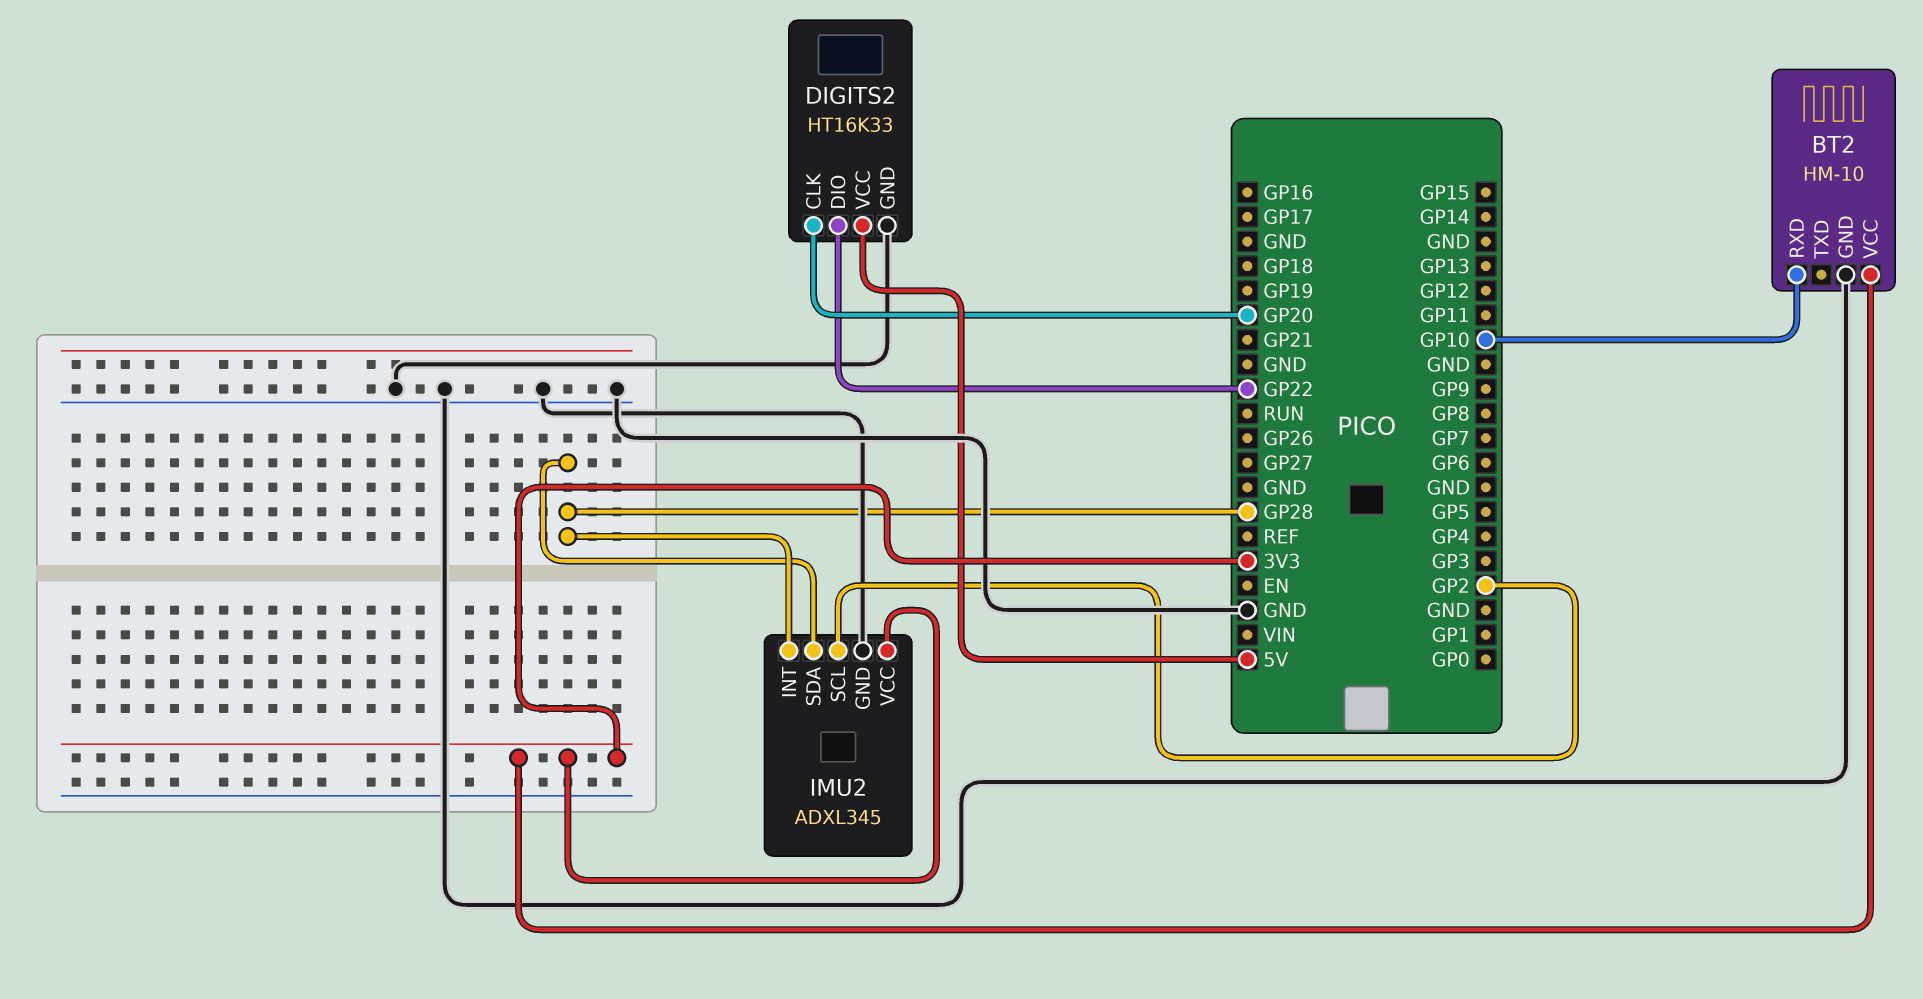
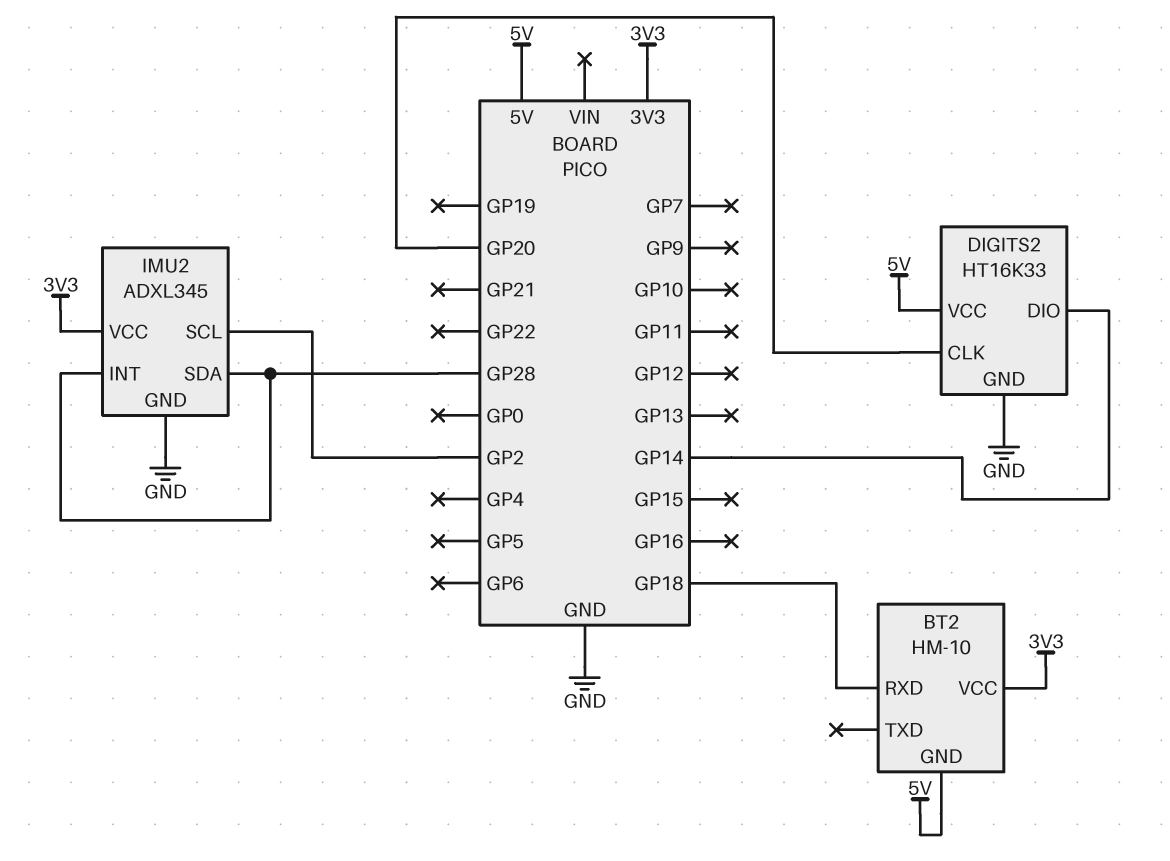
BT2 pin GND: GND -> 5V
BT2 pin RXD: GP10 -> GP18
DIGITS2 pin DIO: GP22 -> GP14

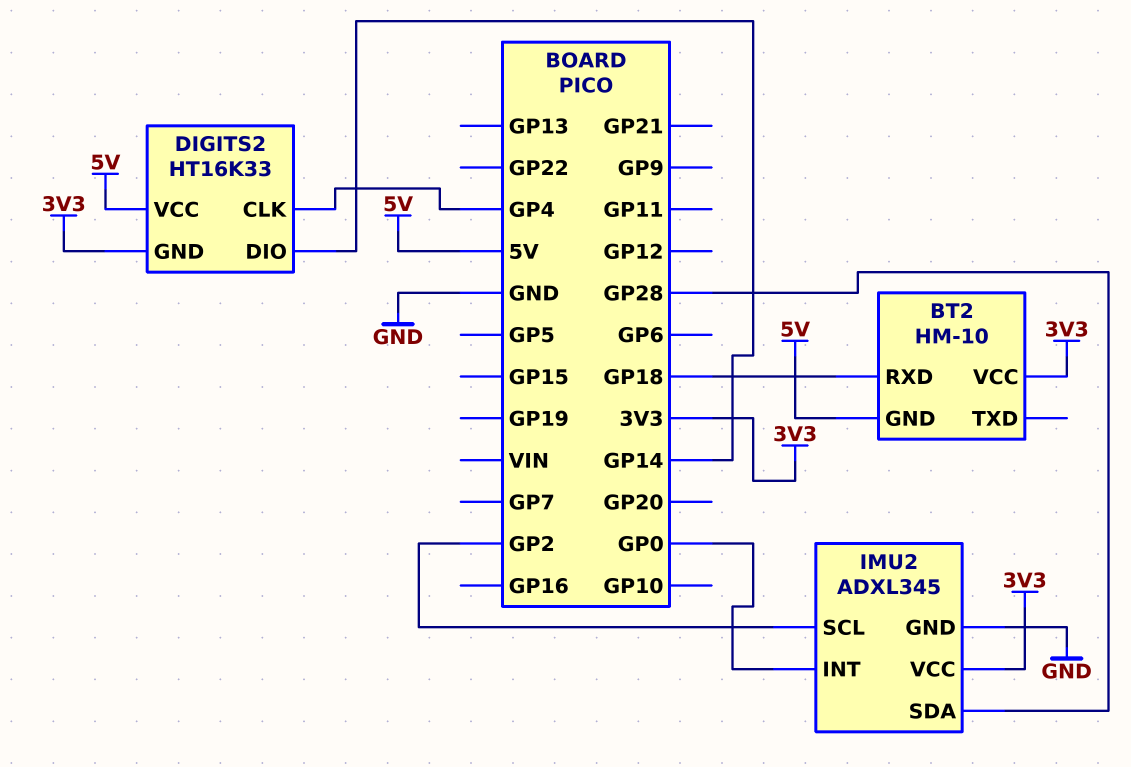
DIGITS2 pin CLK: GP20 -> GP4
DIGITS2 pin GND: GND -> 3V3
IMU2 pin INT: GP28 -> GP0

